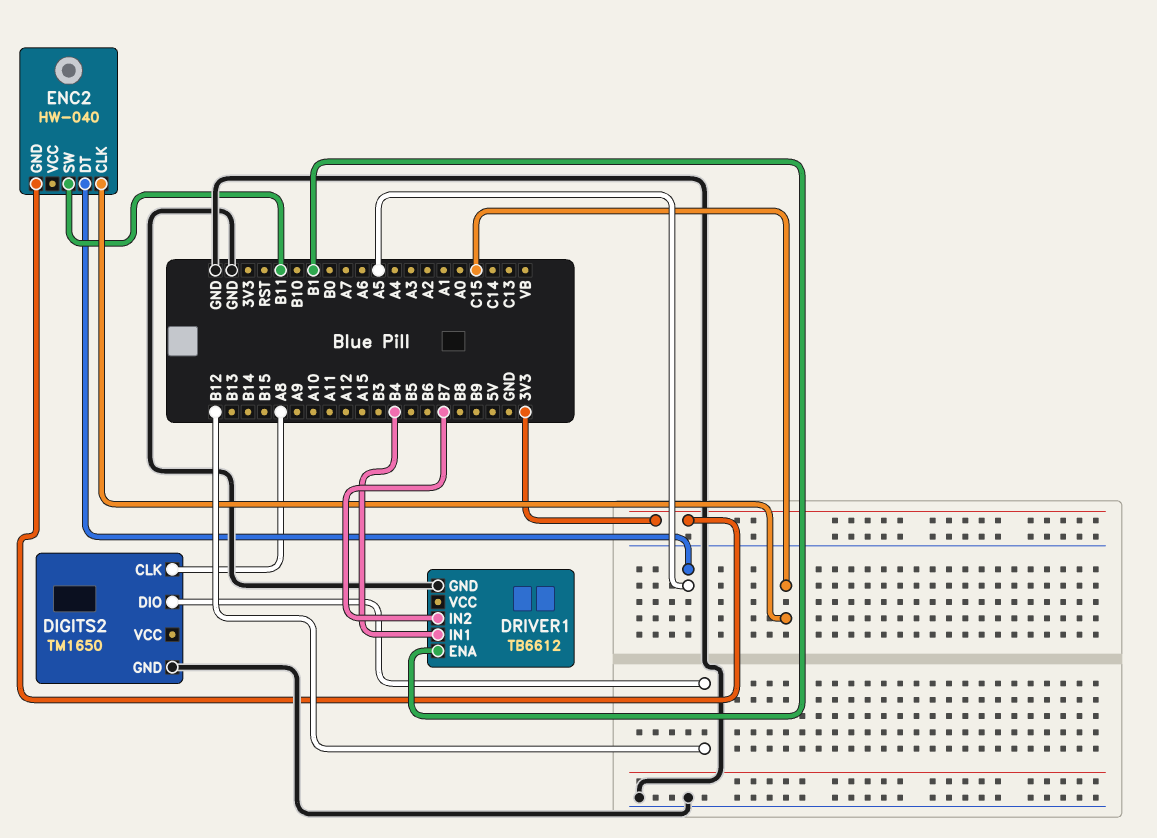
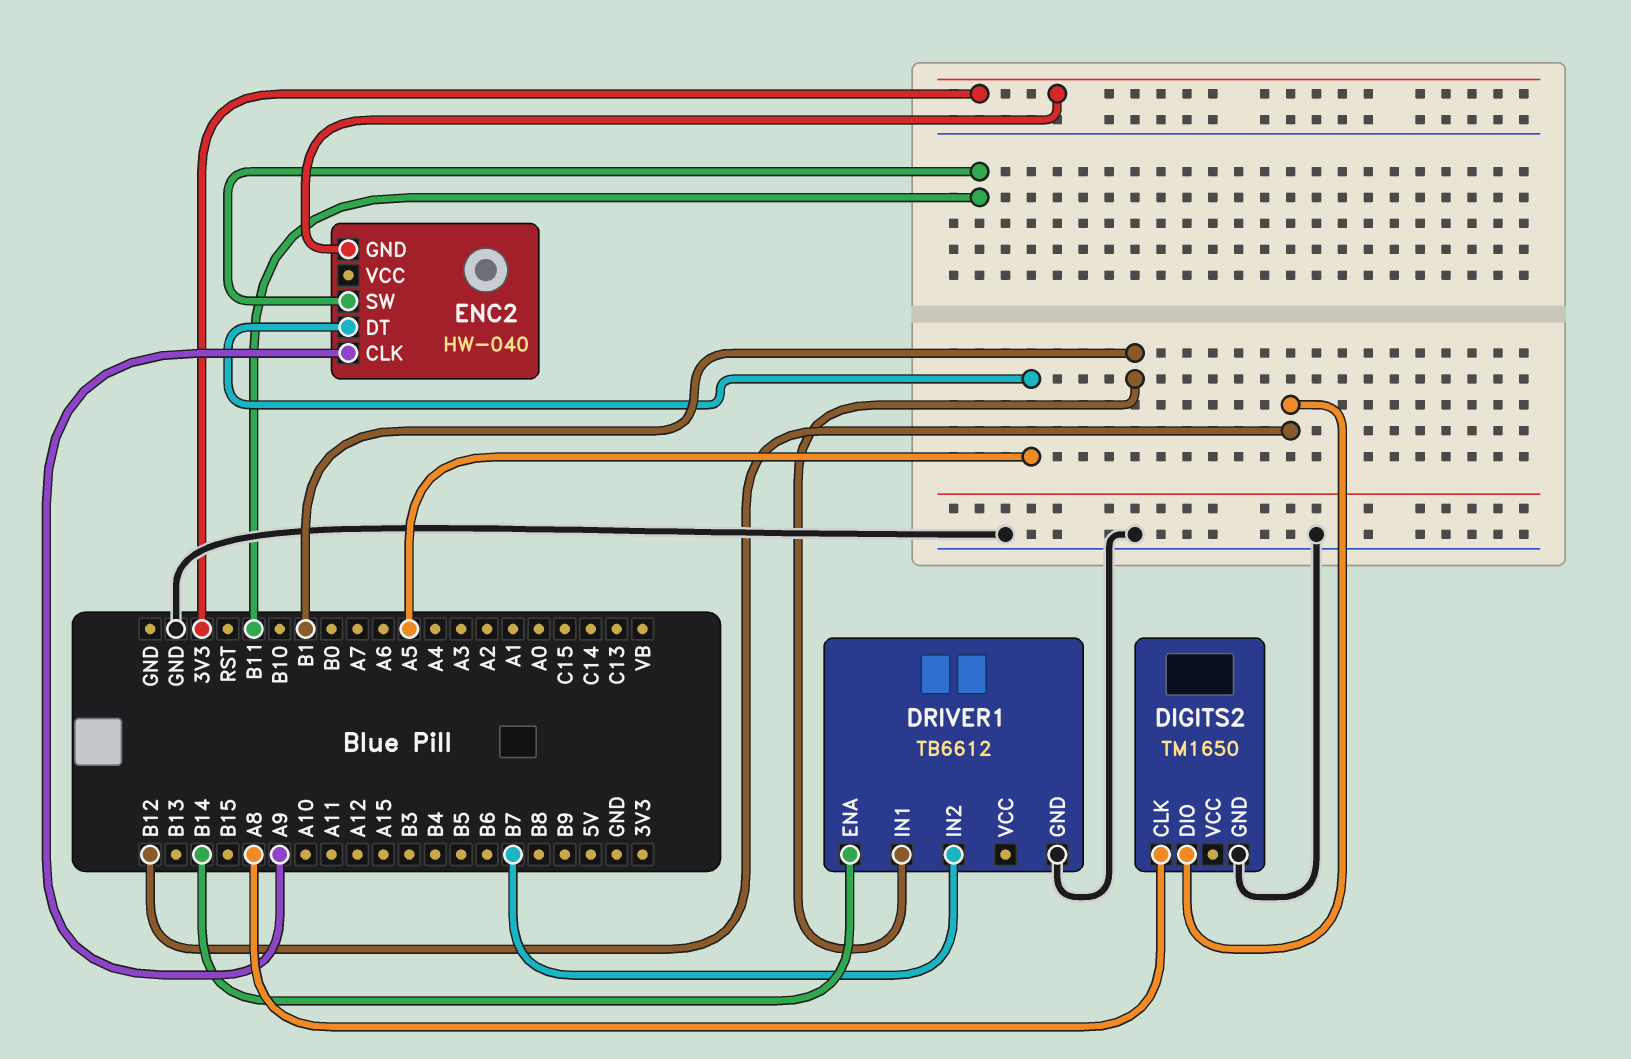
DRIVER1 pin ENA: B1 -> B14
DRIVER1 pin IN1: B4 -> B1
ENC2 pin CLK: C15 -> A9

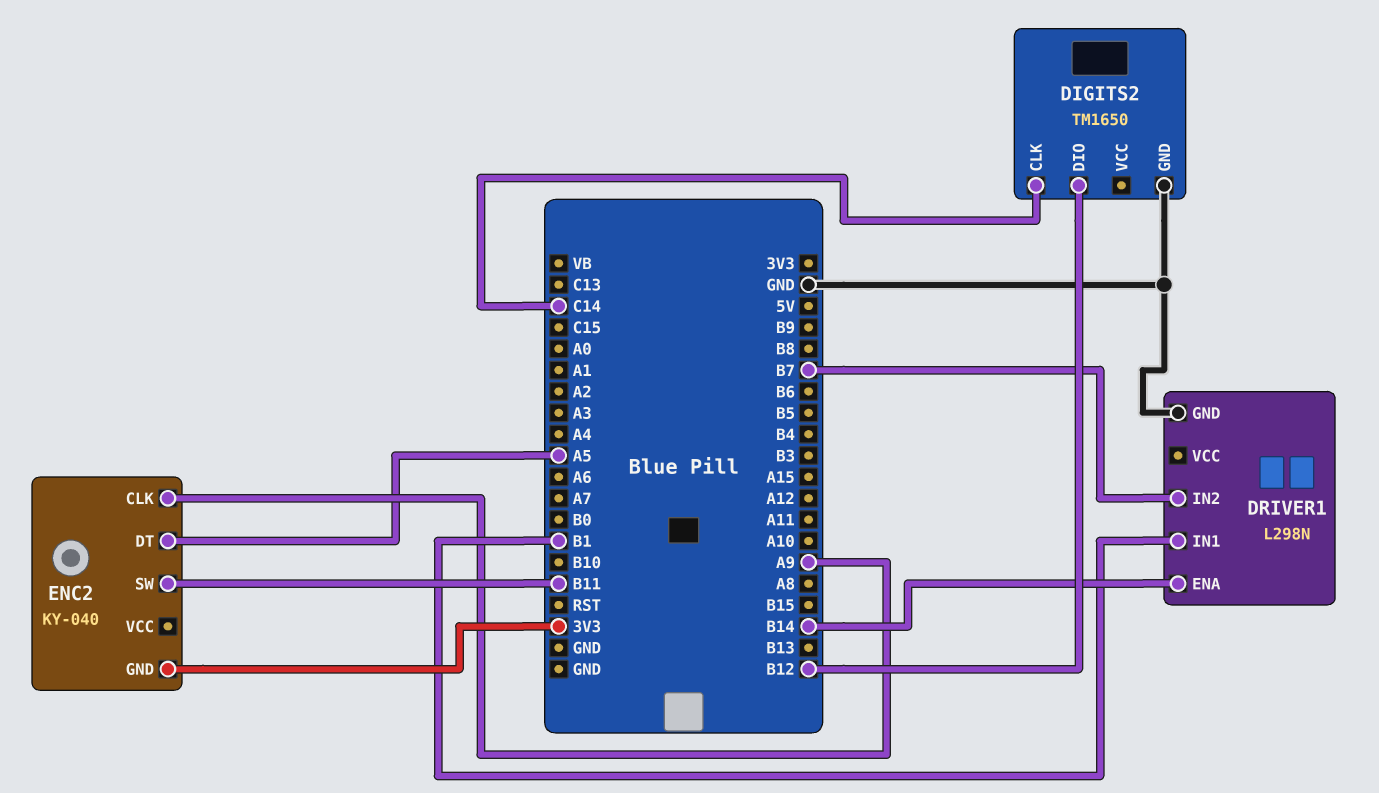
DIGITS2 pin CLK: A8 -> C14
DRIVER1: TB6612 -> L298N
ENC2: HW-040 -> KY-040

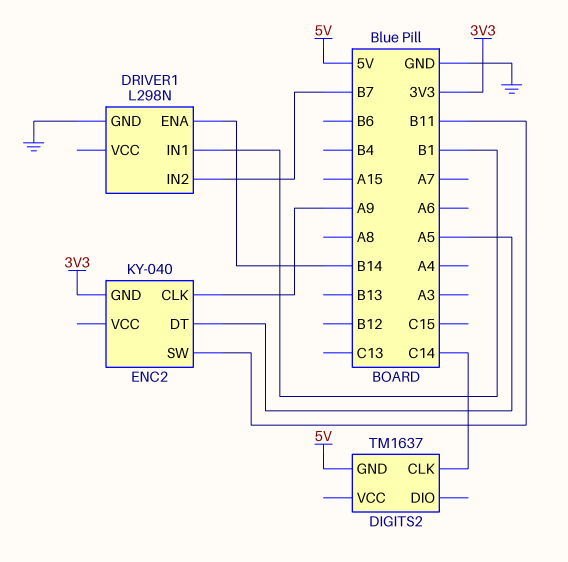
DIGITS2: TM1650 -> TM1637
DIGITS2 pin DIO: B12 -> none
DIGITS2 pin GND: GND -> 5V

